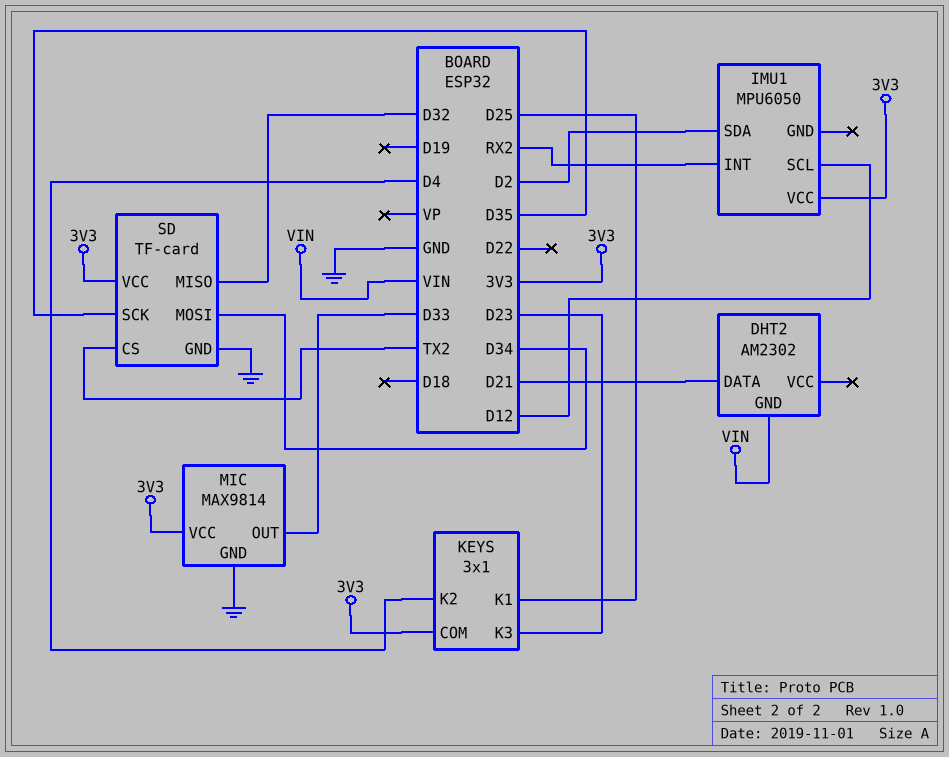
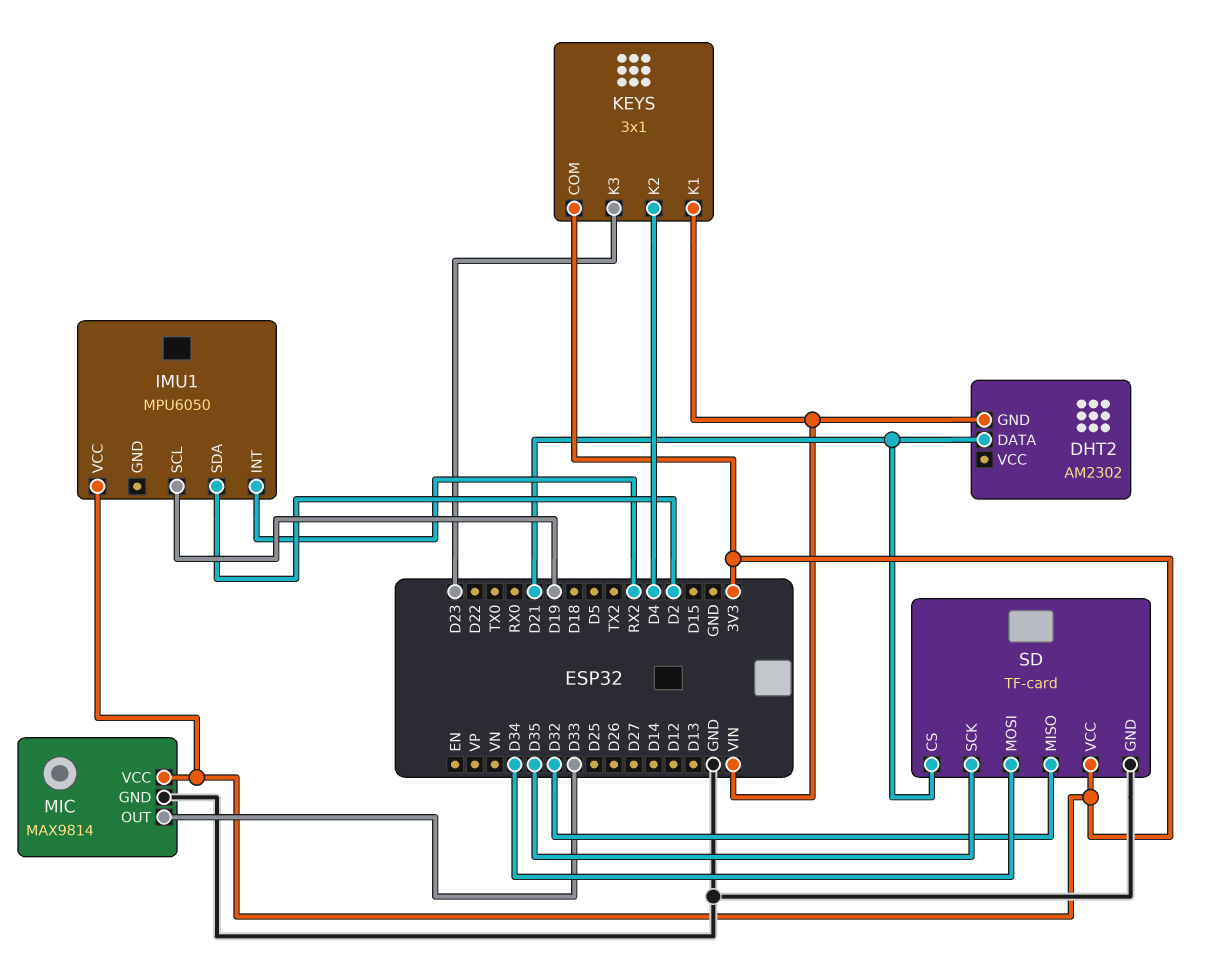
IMU1 pin SCL: D12 -> D19
KEYS pin K1: D25 -> VIN
SD pin CS: TX2 -> D21

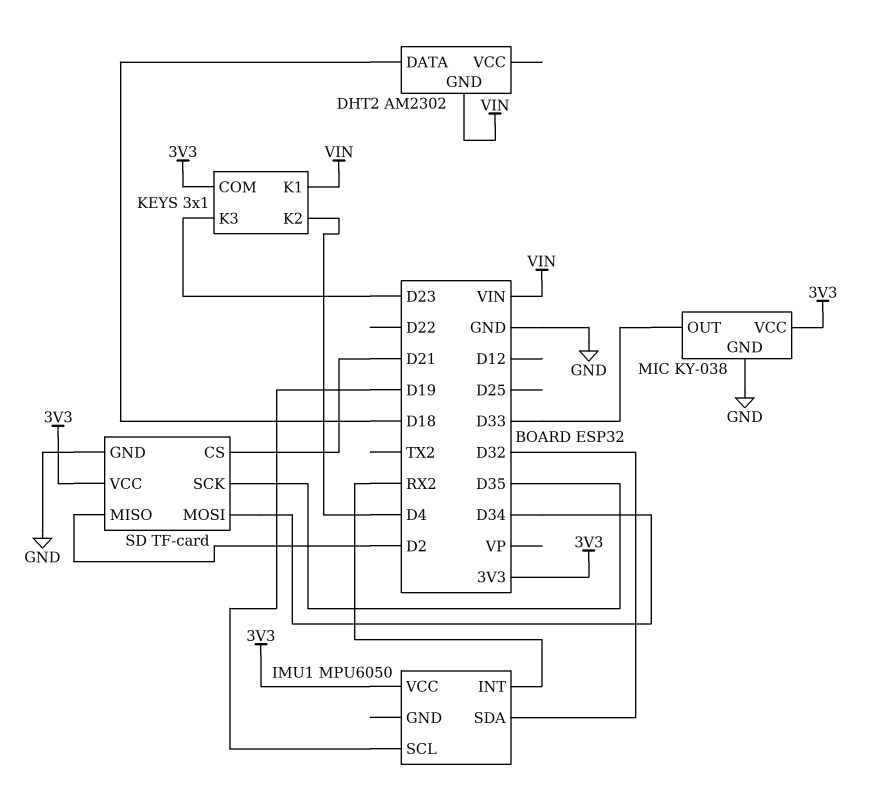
DHT2 pin DATA: D21 -> D18
IMU1 pin SDA: D2 -> D32
MIC: MAX9814 -> KY-038
SD pin MISO: D32 -> D2

